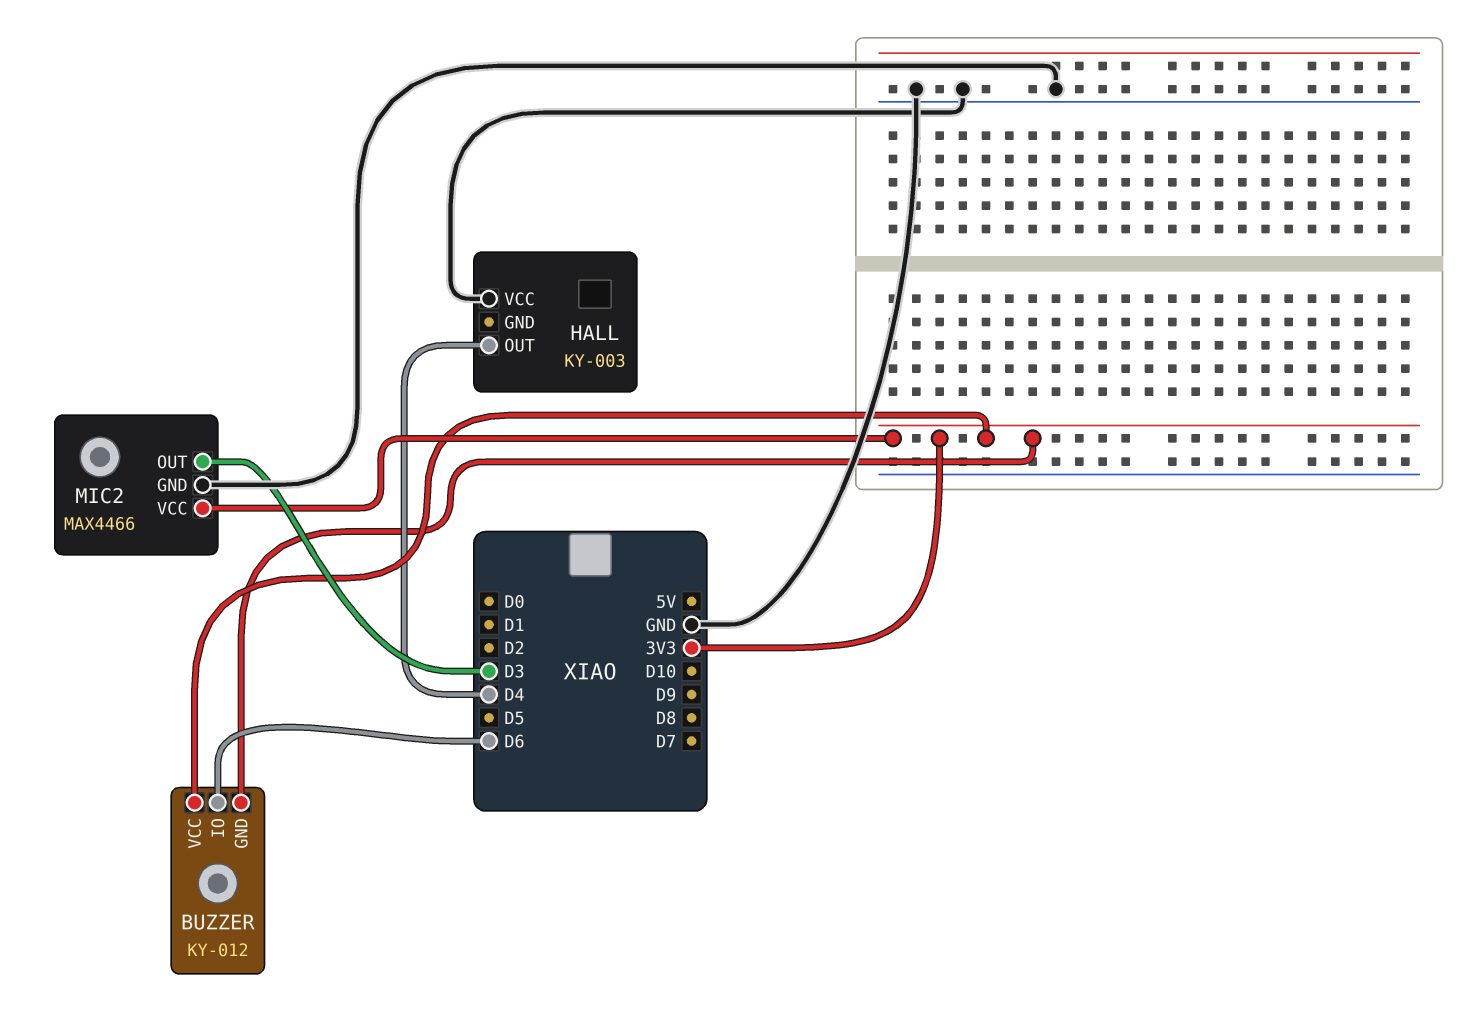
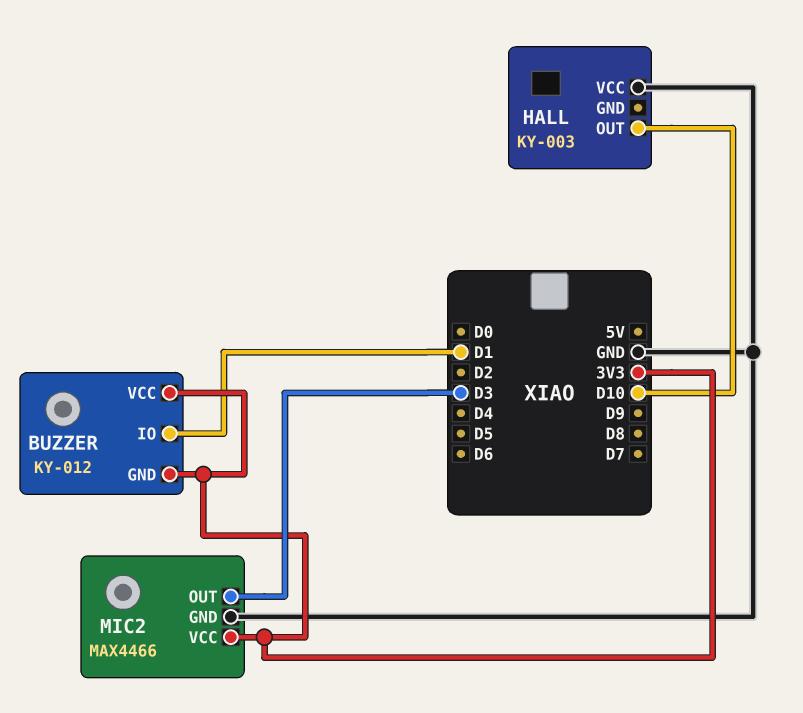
BUZZER pin IO: D6 -> D1
HALL pin OUT: D4 -> D10

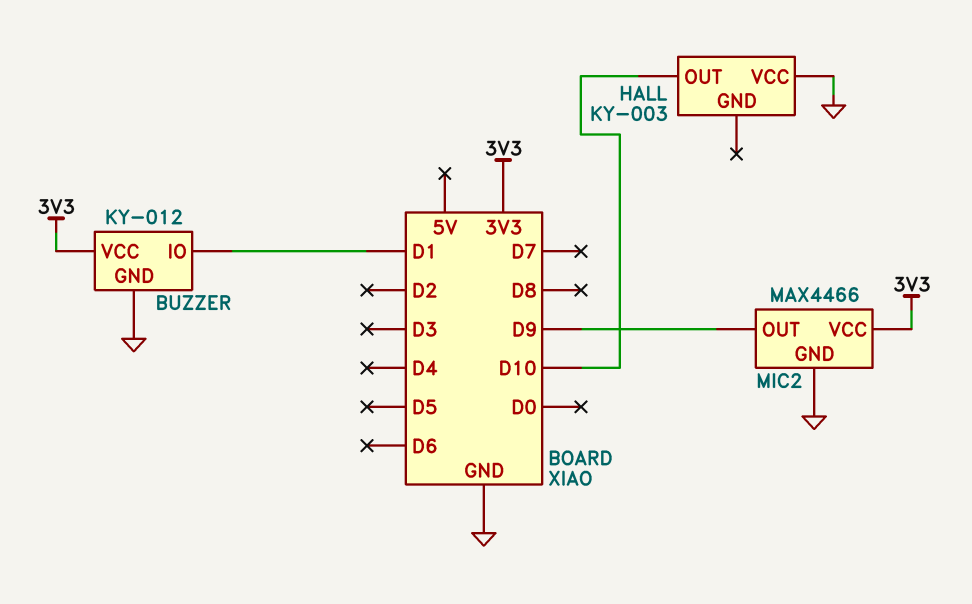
BUZZER pin GND: 3V3 -> GND
MIC2 pin OUT: D3 -> D9

